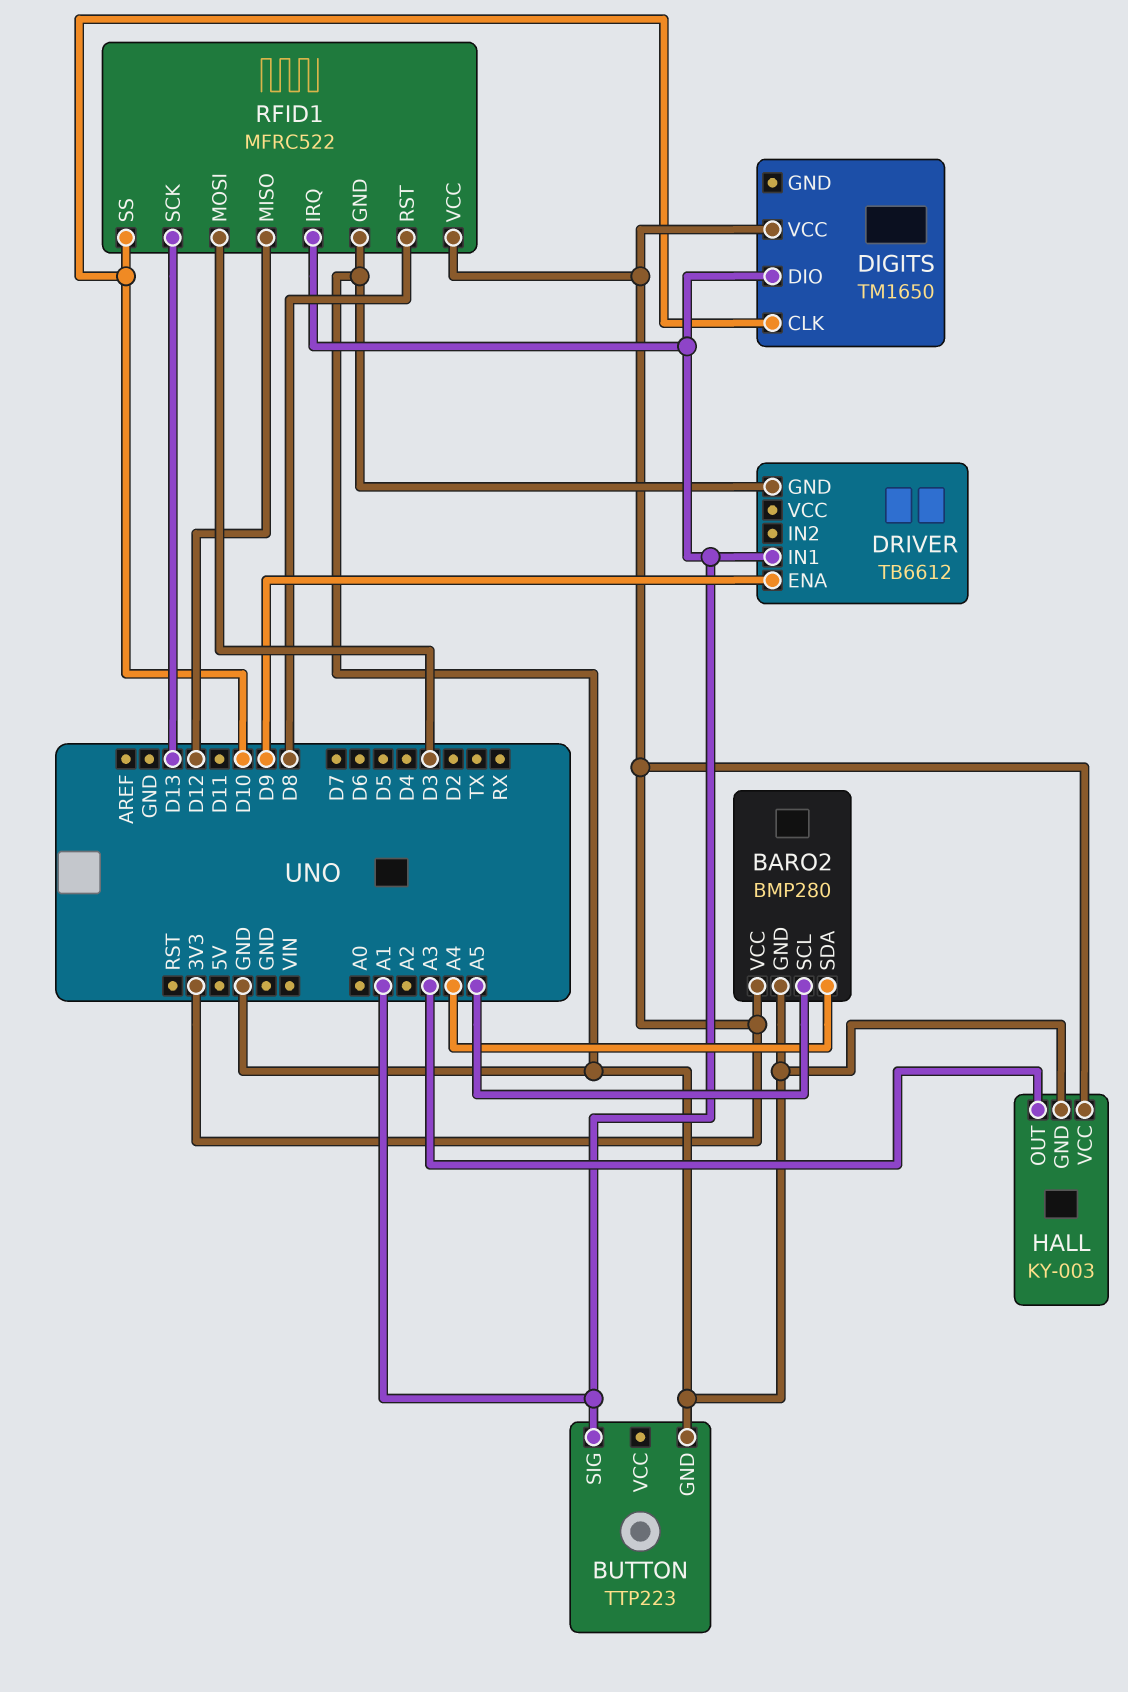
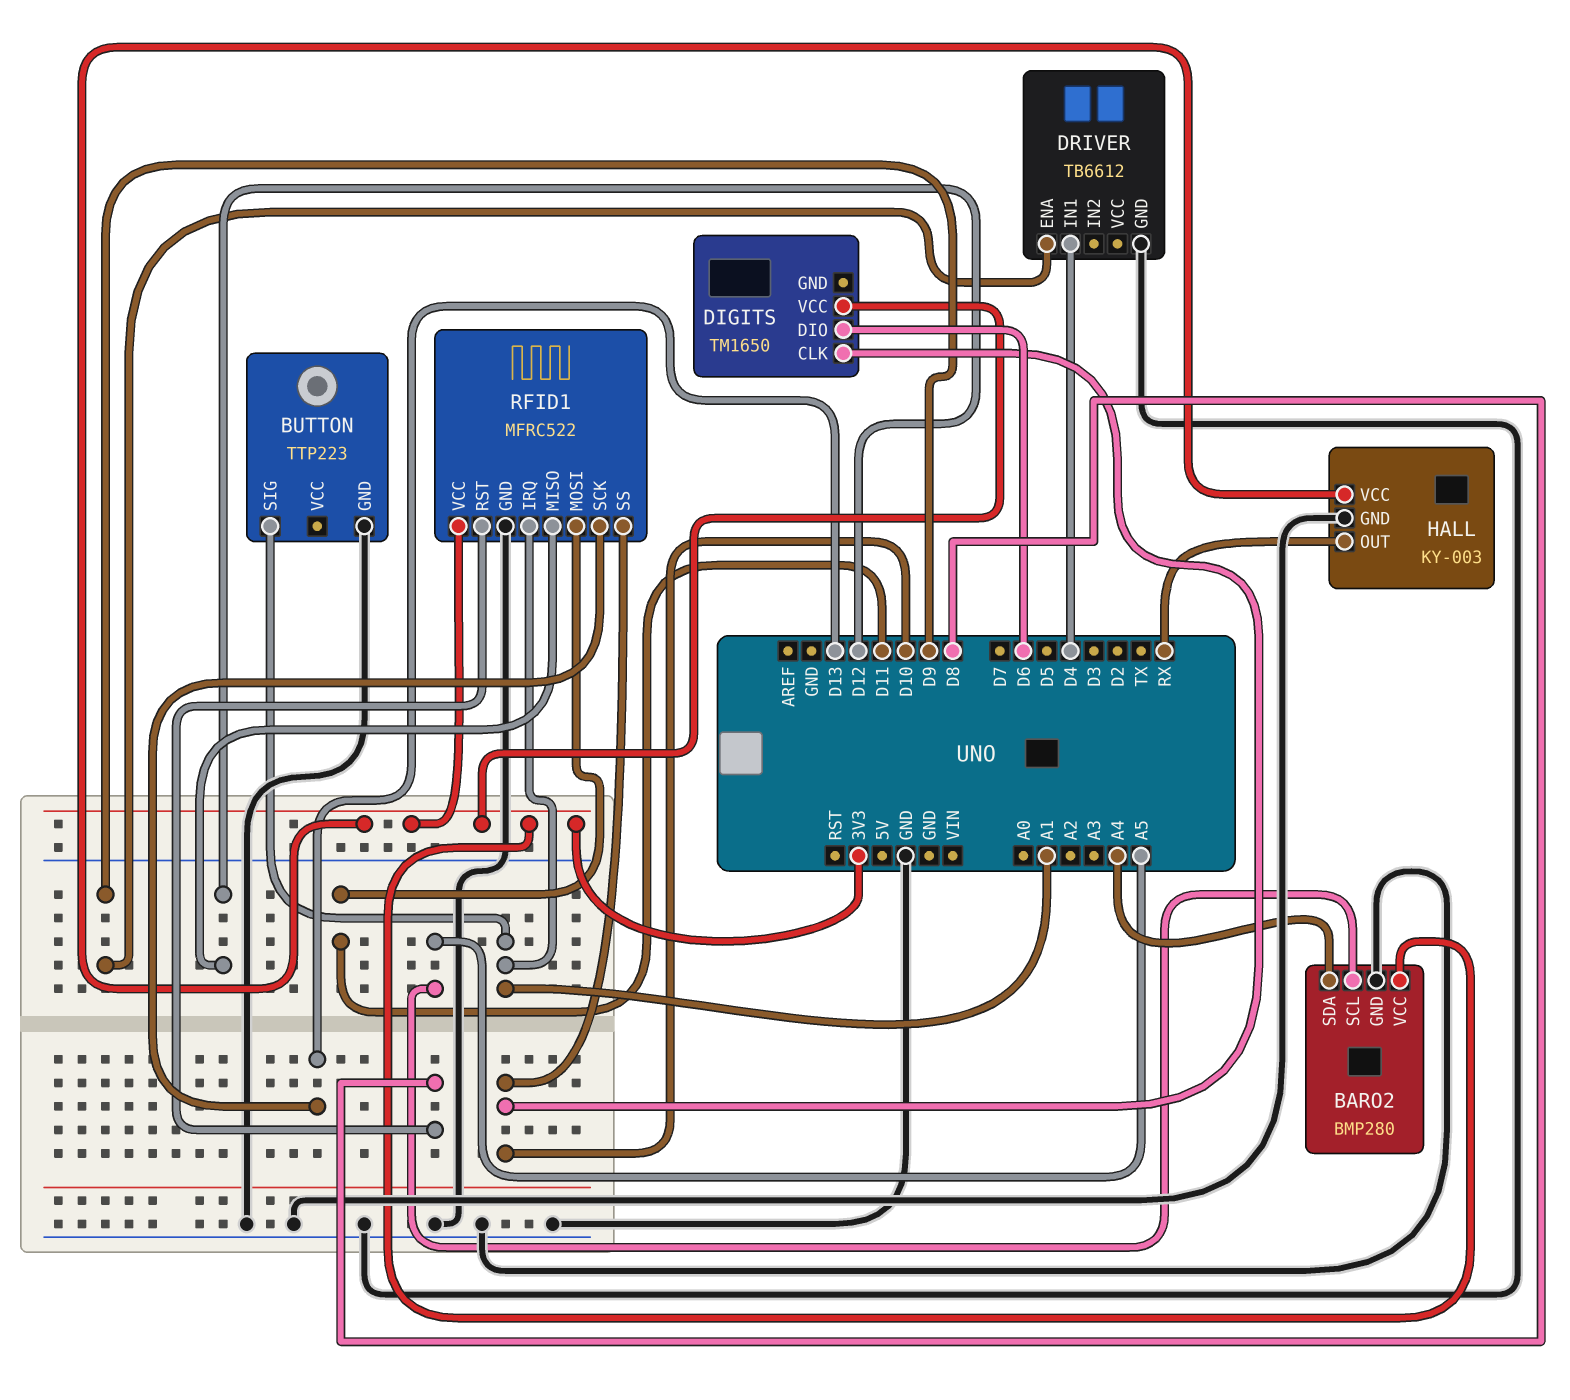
DIGITS pin DIO: A1 -> D6
DRIVER pin IN1: A1 -> D4
HALL pin OUT: A3 -> RX
RFID1 pin MOSI: D3 -> D11

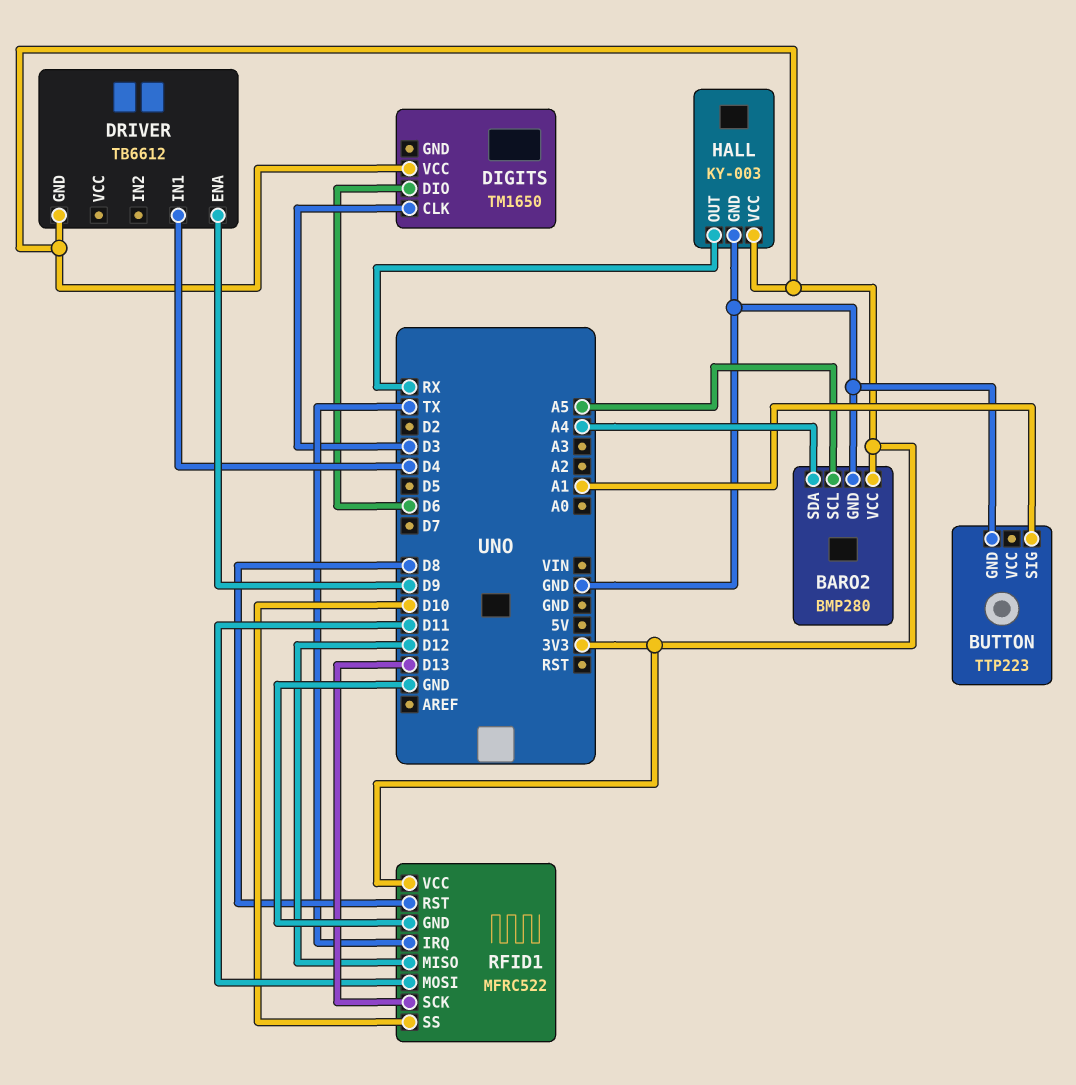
DIGITS pin CLK: D10 -> D3
DRIVER pin GND: GND -> 3V3
RFID1 pin IRQ: A1 -> TX

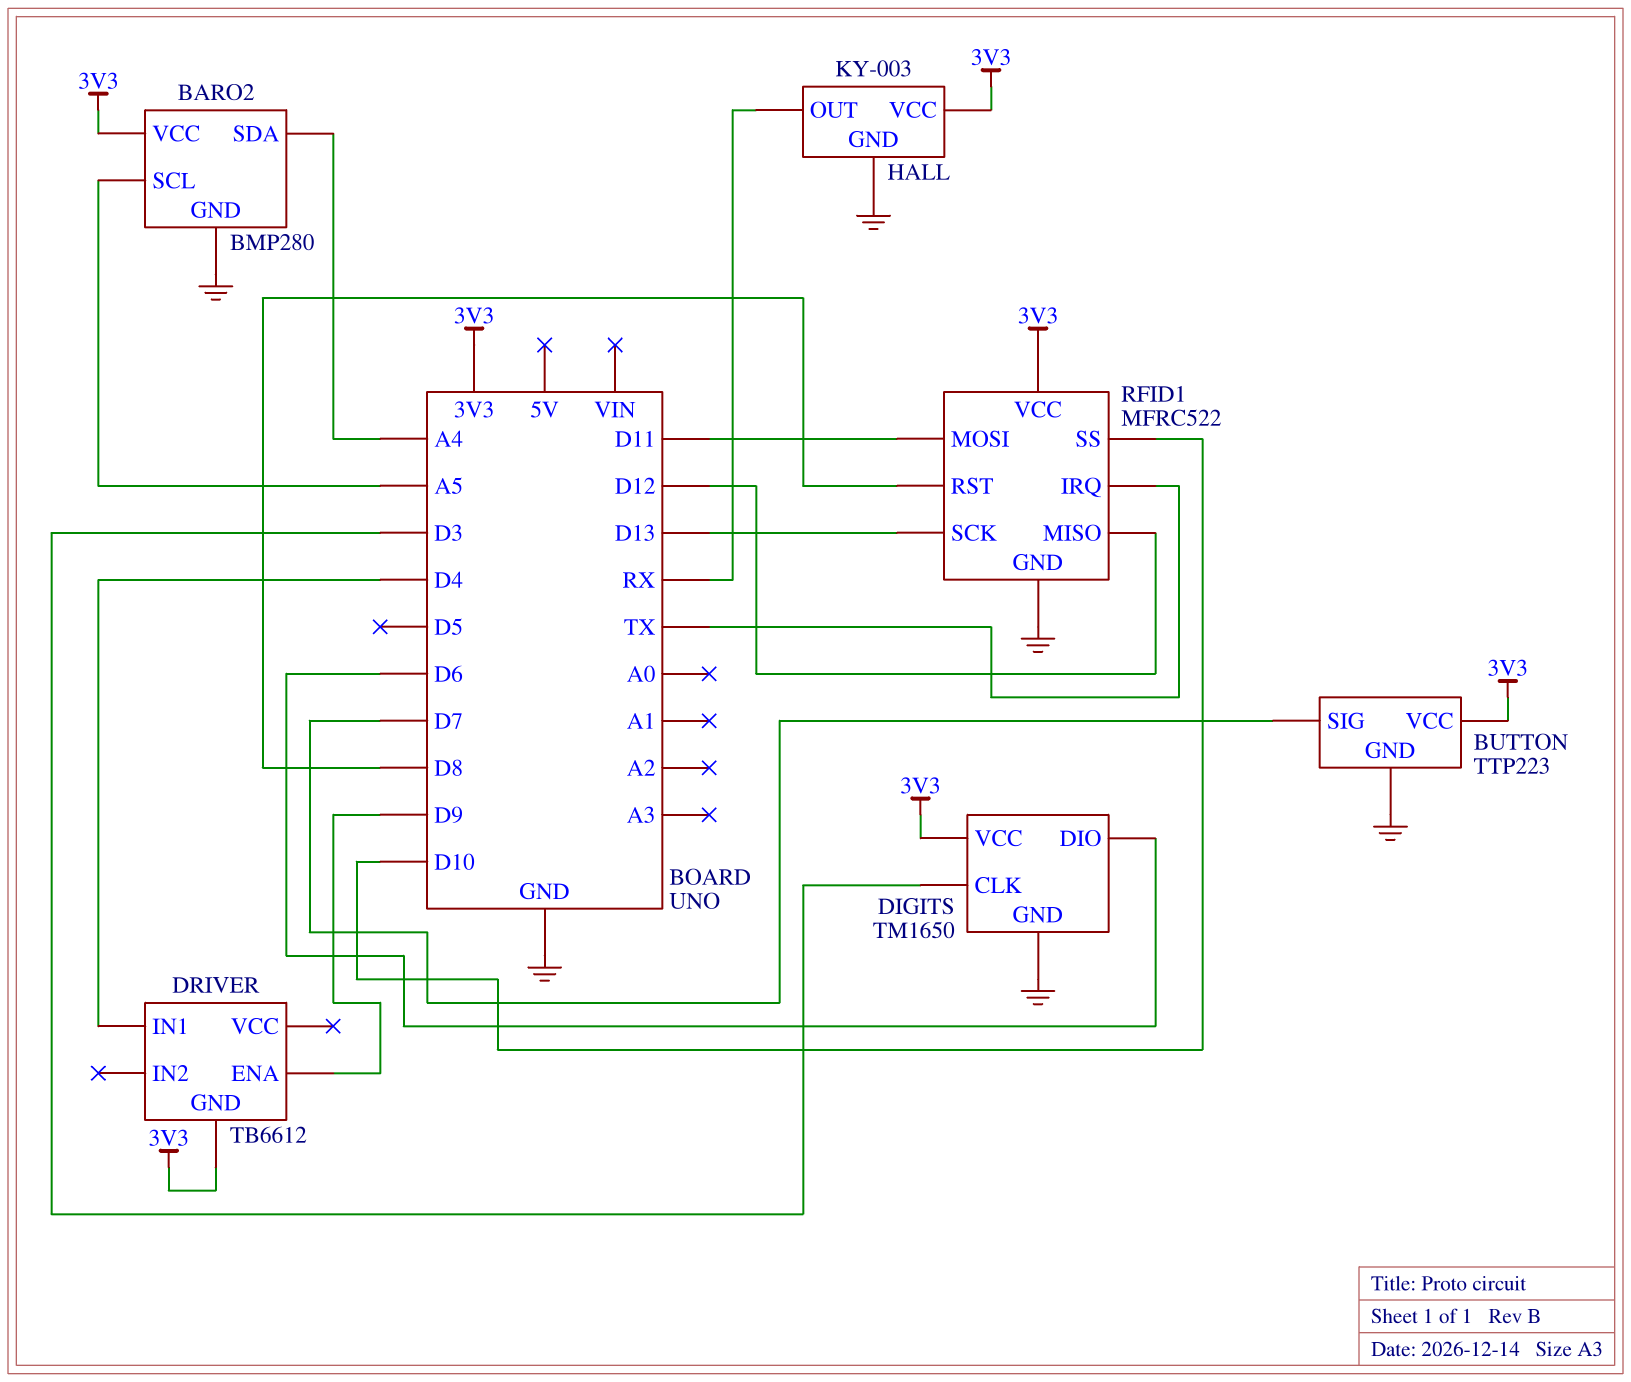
BUTTON pin SIG: A1 -> D7
BUTTON pin VCC: none -> 3V3
DIGITS pin GND: none -> GND

